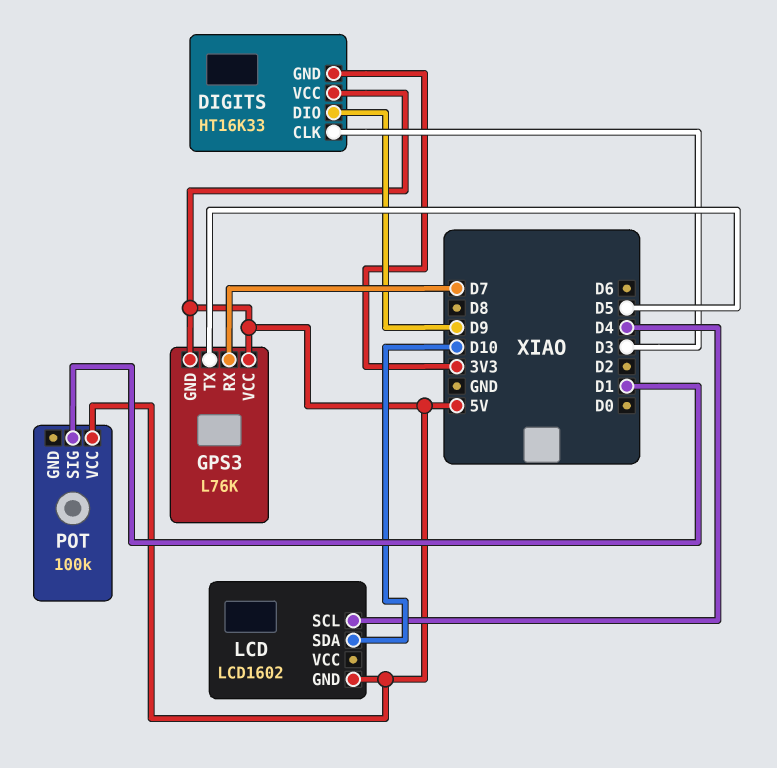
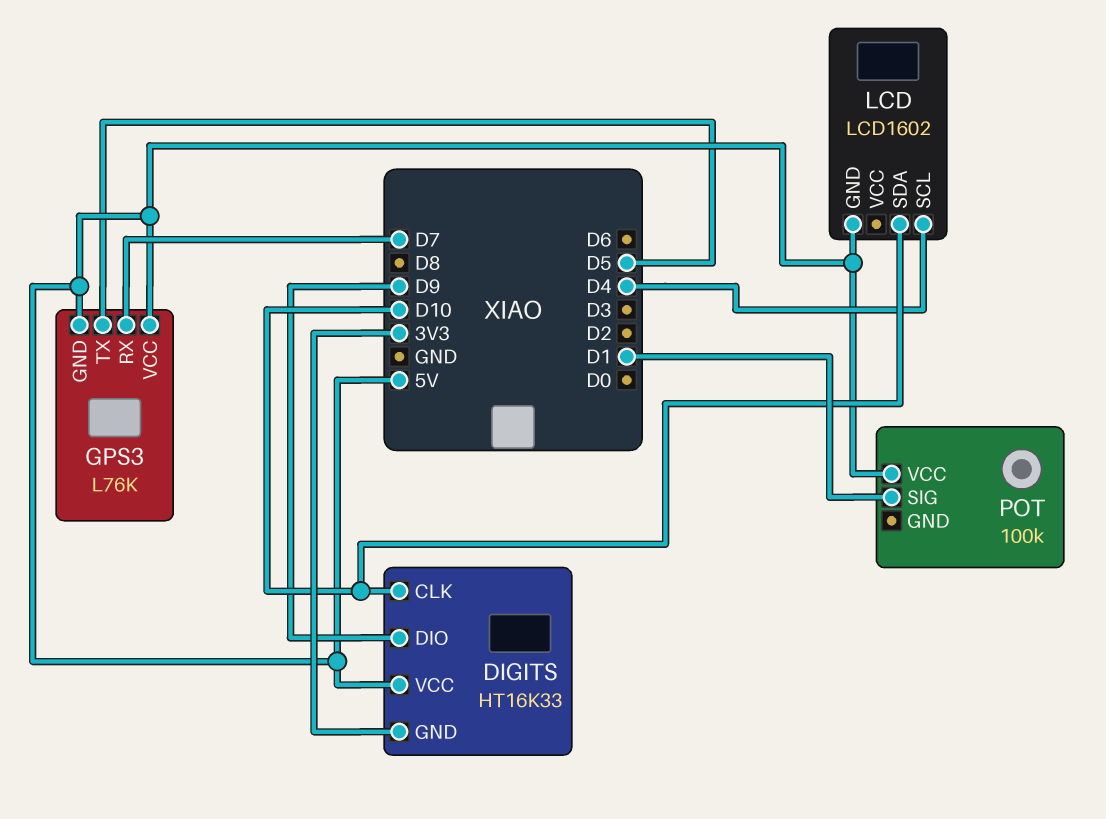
DIGITS pin CLK: D3 -> D10

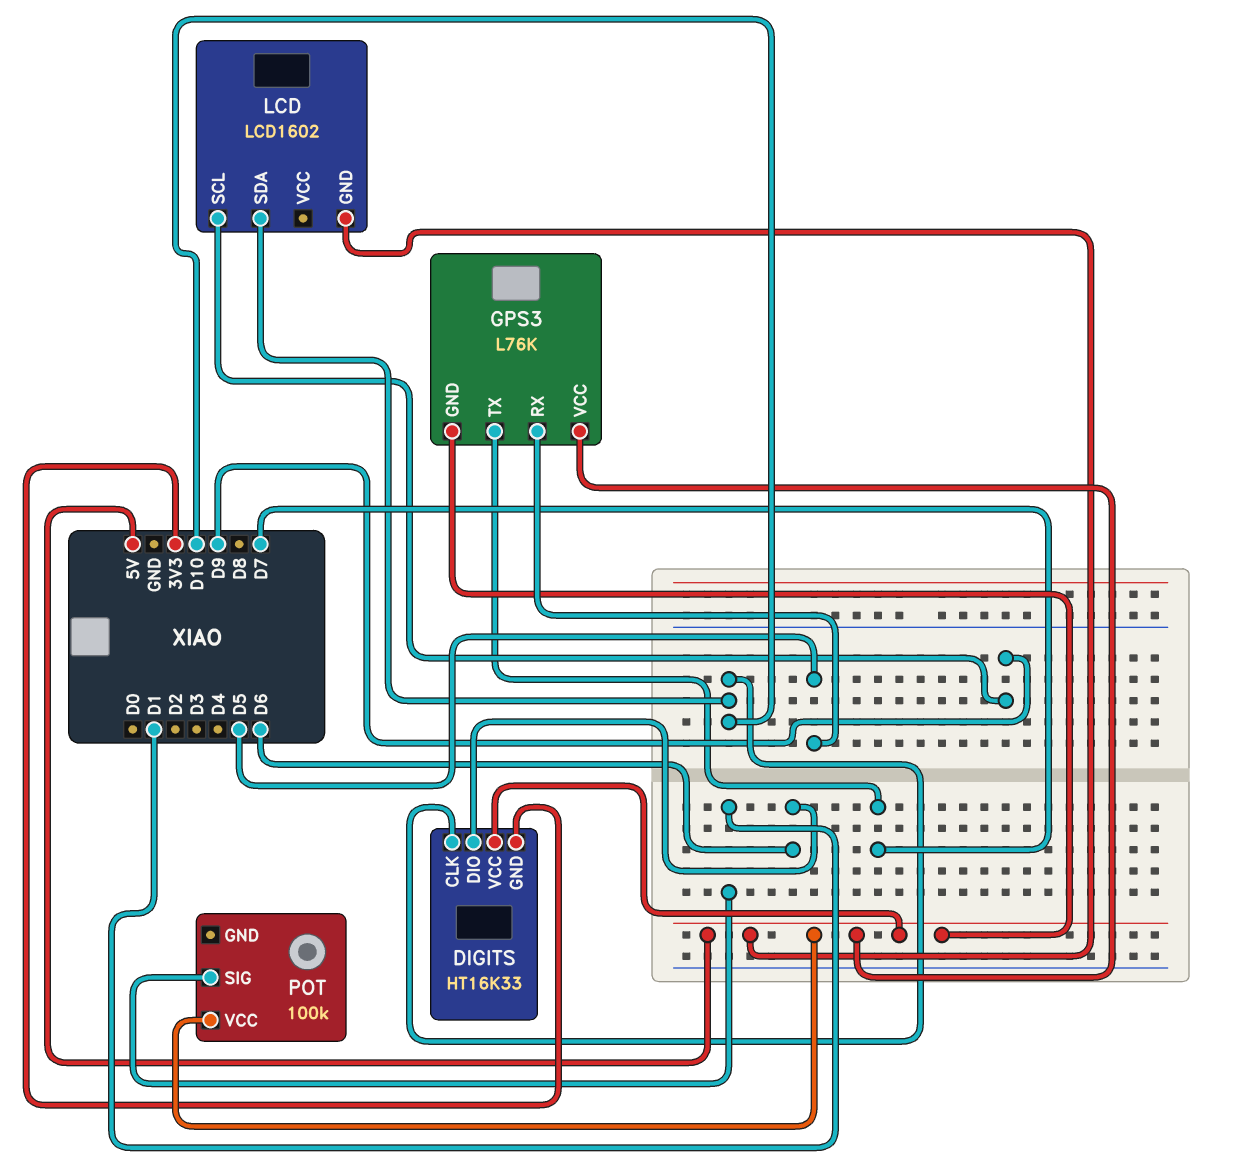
DIGITS pin DIO: D9 -> D6
GPS3 pin RX: D7 -> D5
GPS3 pin TX: D5 -> D7
LCD pin SCL: D4 -> D9

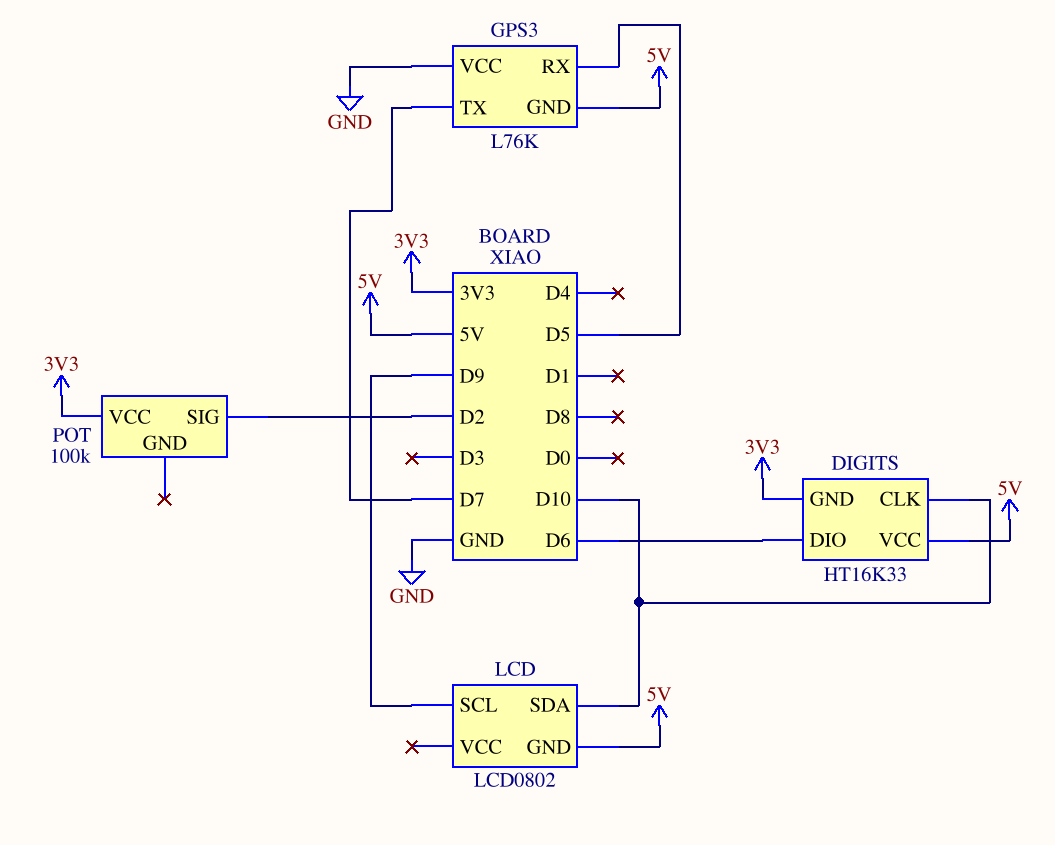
GPS3 pin VCC: 5V -> GND
LCD: LCD1602 -> LCD0802
POT pin SIG: D1 -> D2
POT pin VCC: 5V -> 3V3

